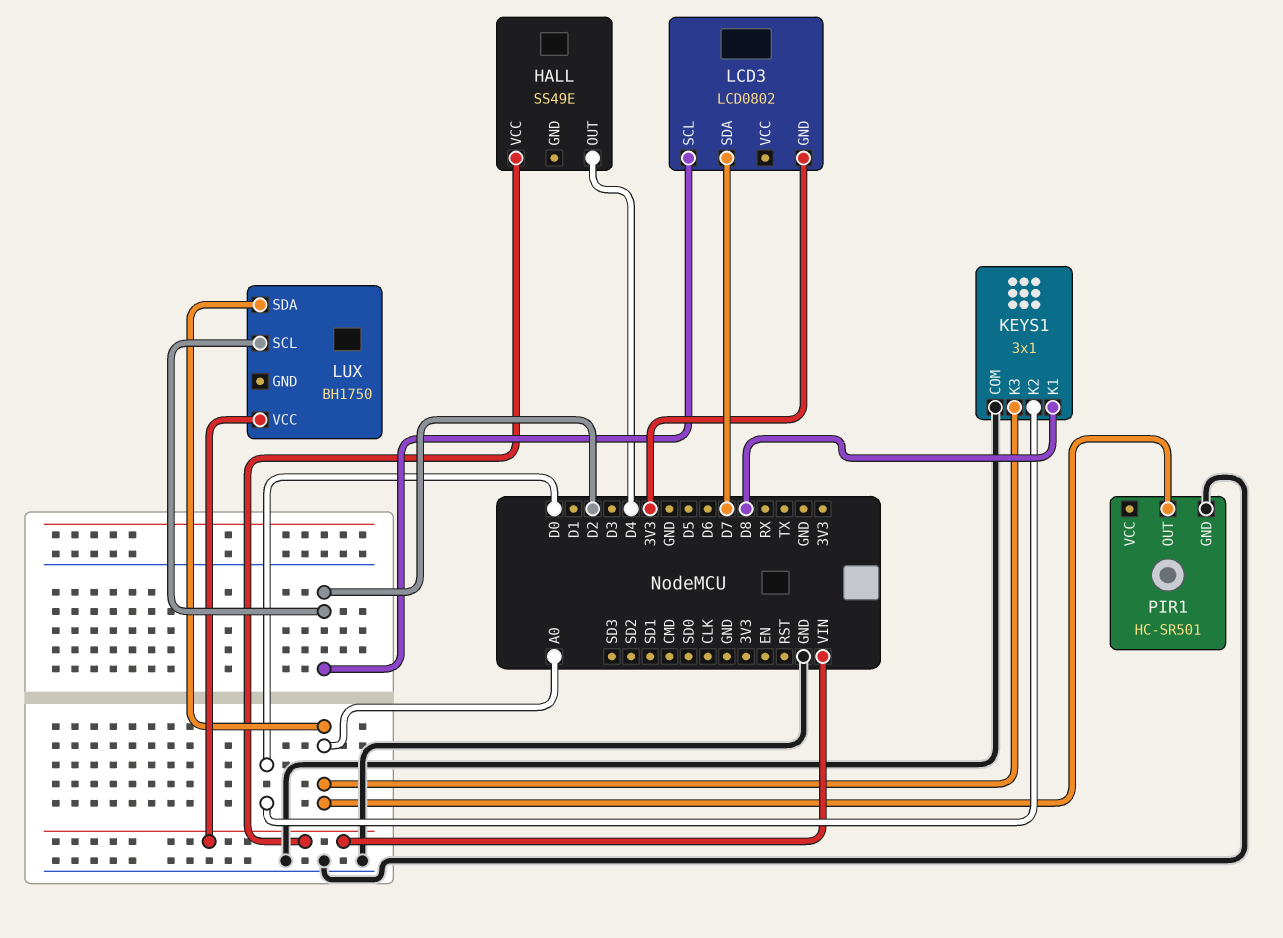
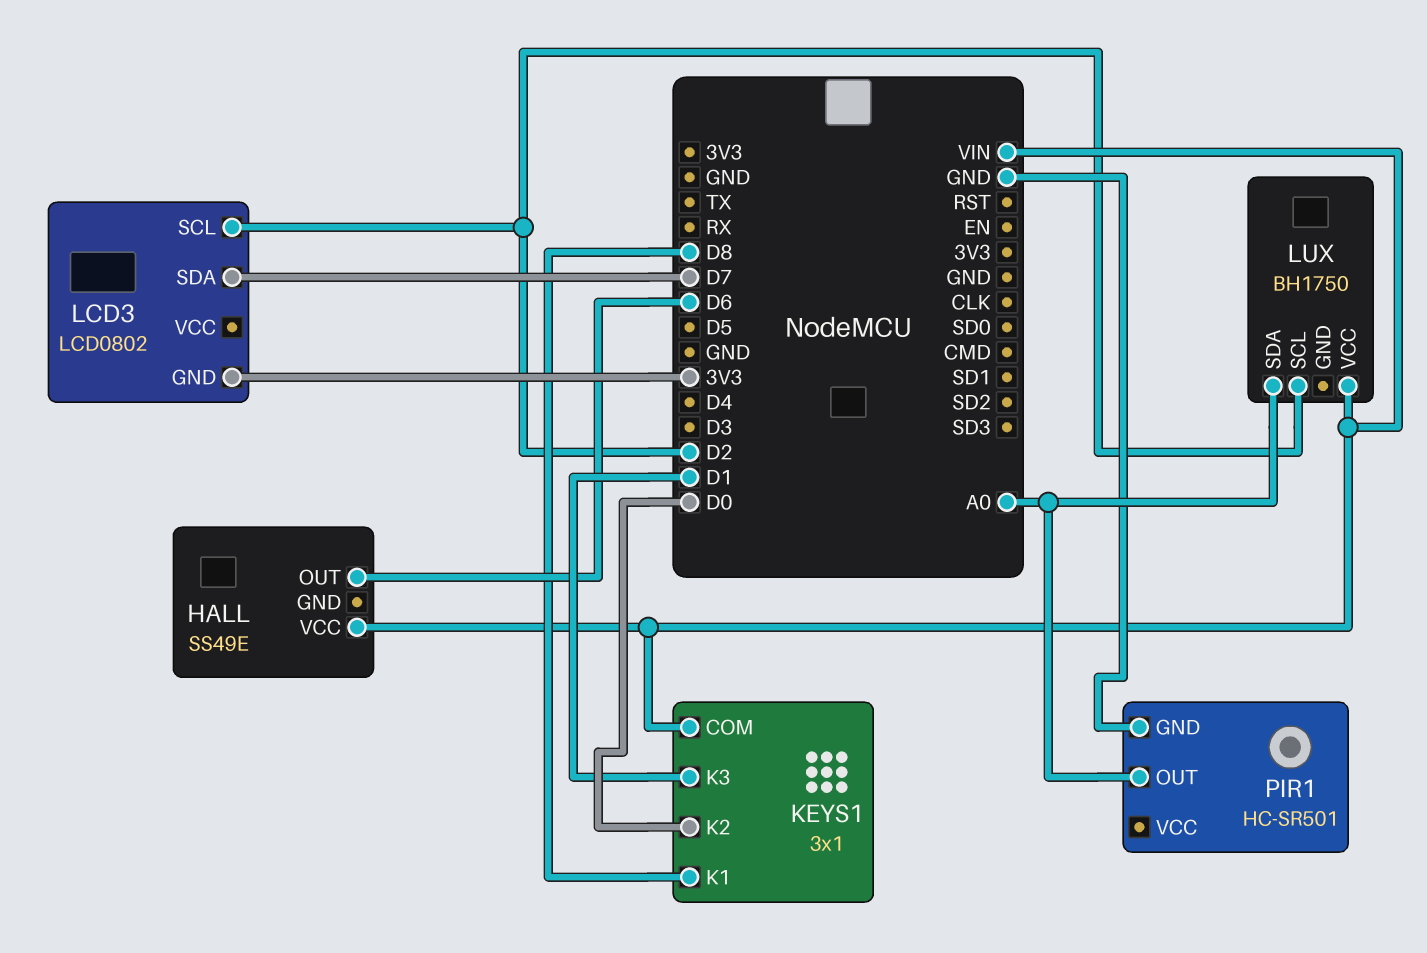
HALL pin OUT: D4 -> D6
KEYS1 pin COM: GND -> VIN
KEYS1 pin K3: A0 -> D1

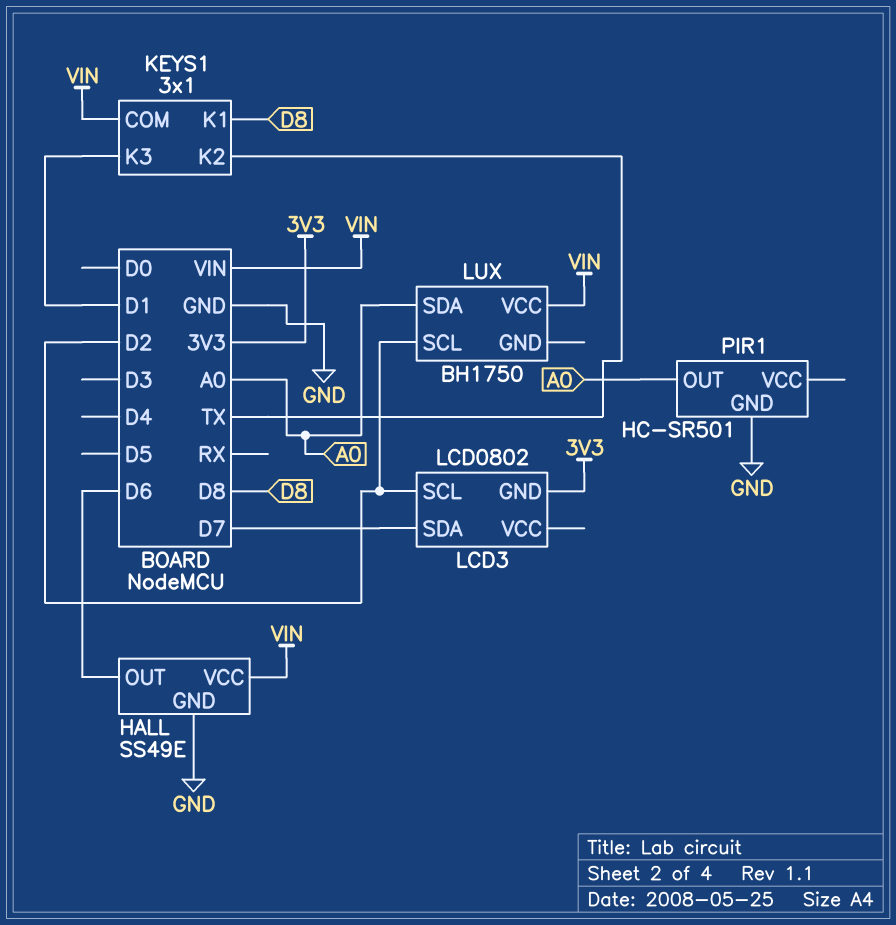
HALL pin GND: none -> GND
KEYS1 pin K2: D0 -> TX

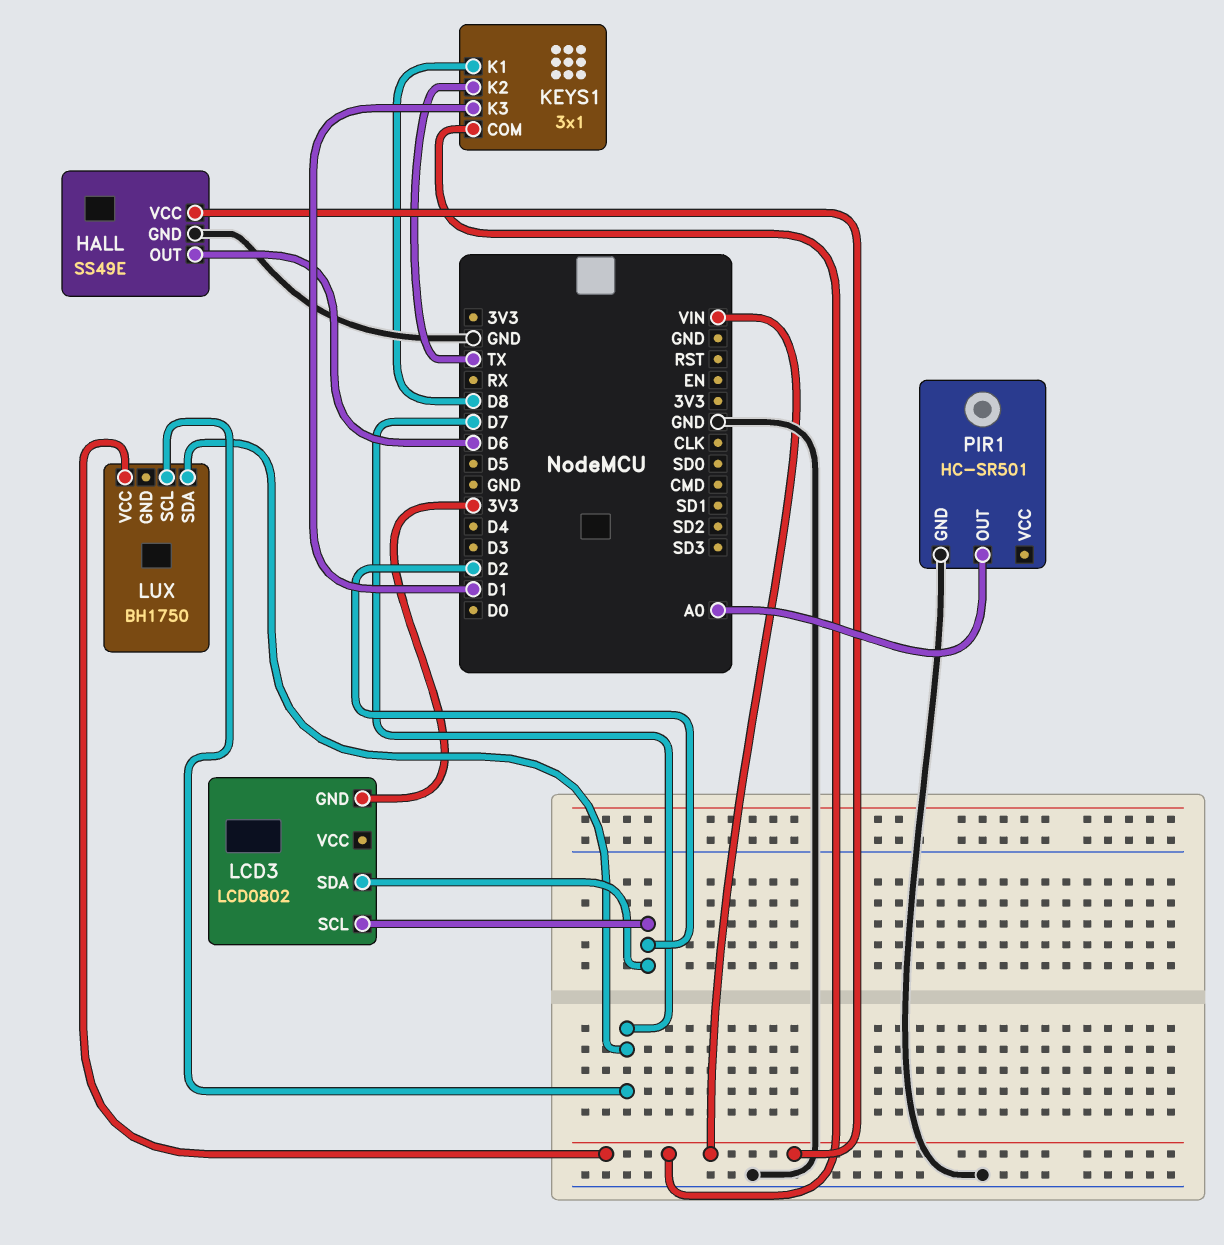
LCD3 pin SDA: D7 -> D2
LUX pin SCL: D2 -> D7
LUX pin SDA: A0 -> D7

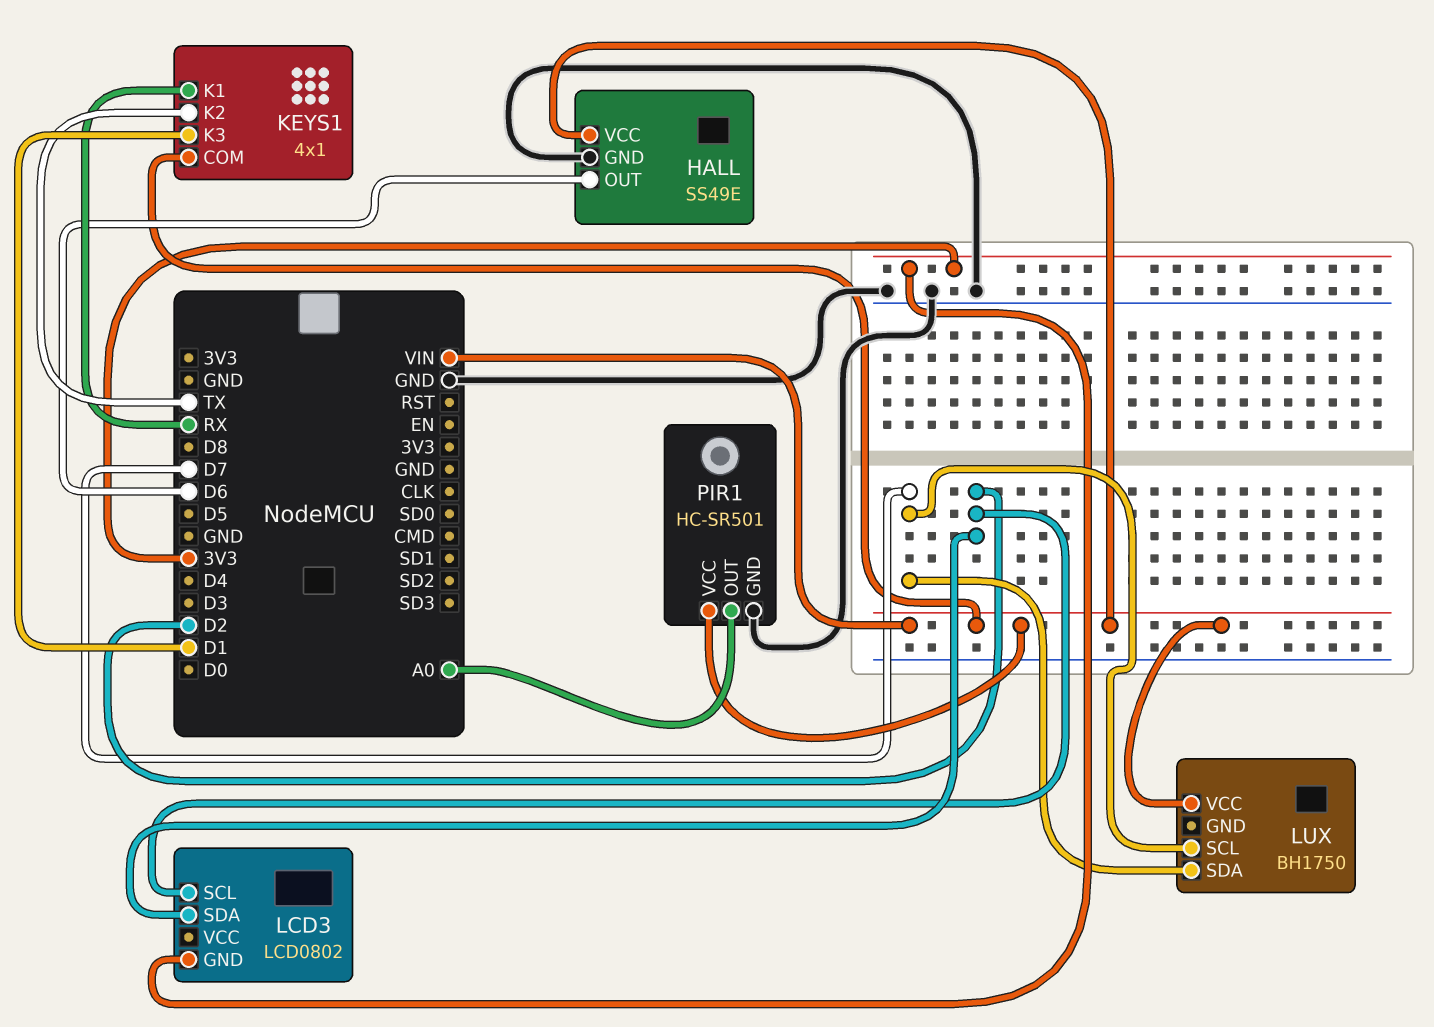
KEYS1: 3x1 -> 4x1
KEYS1 pin K1: D8 -> RX
PIR1 pin VCC: none -> VIN

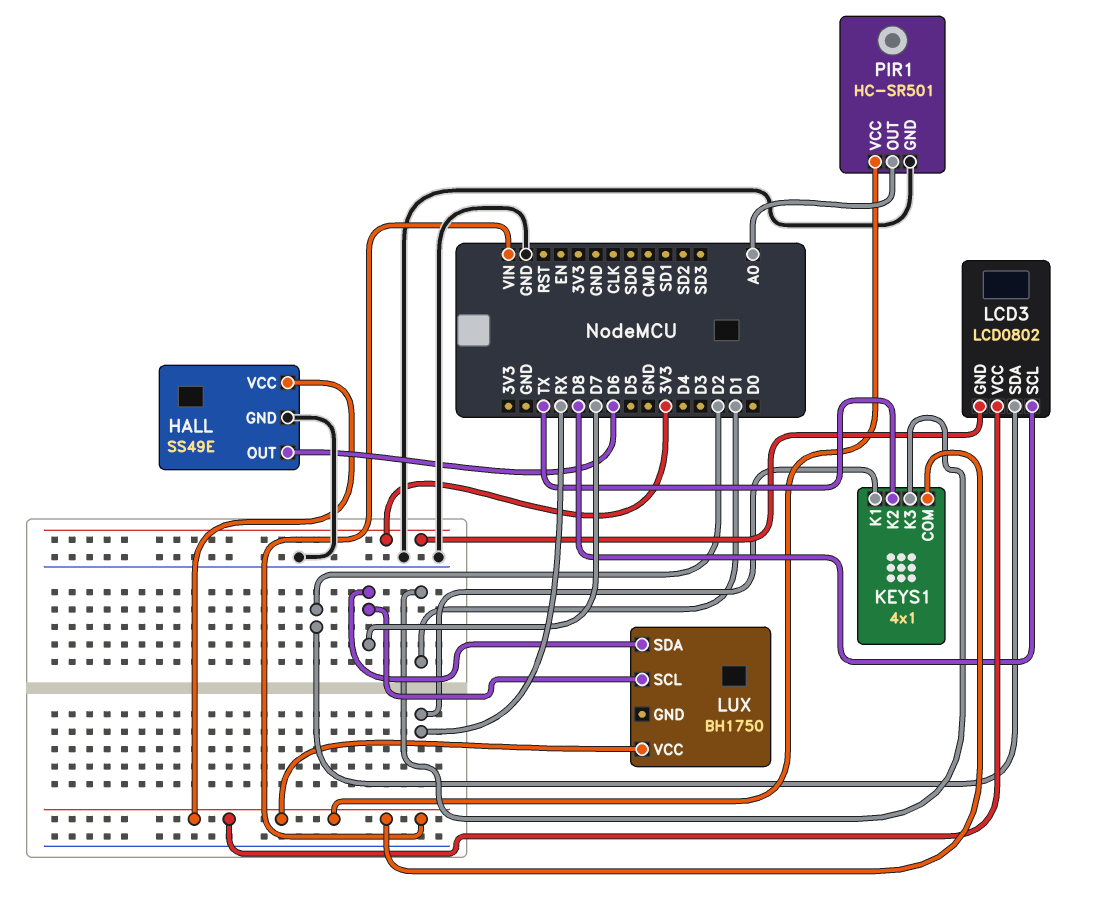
LCD3 pin SCL: D2 -> D8
LCD3 pin VCC: none -> VIN

